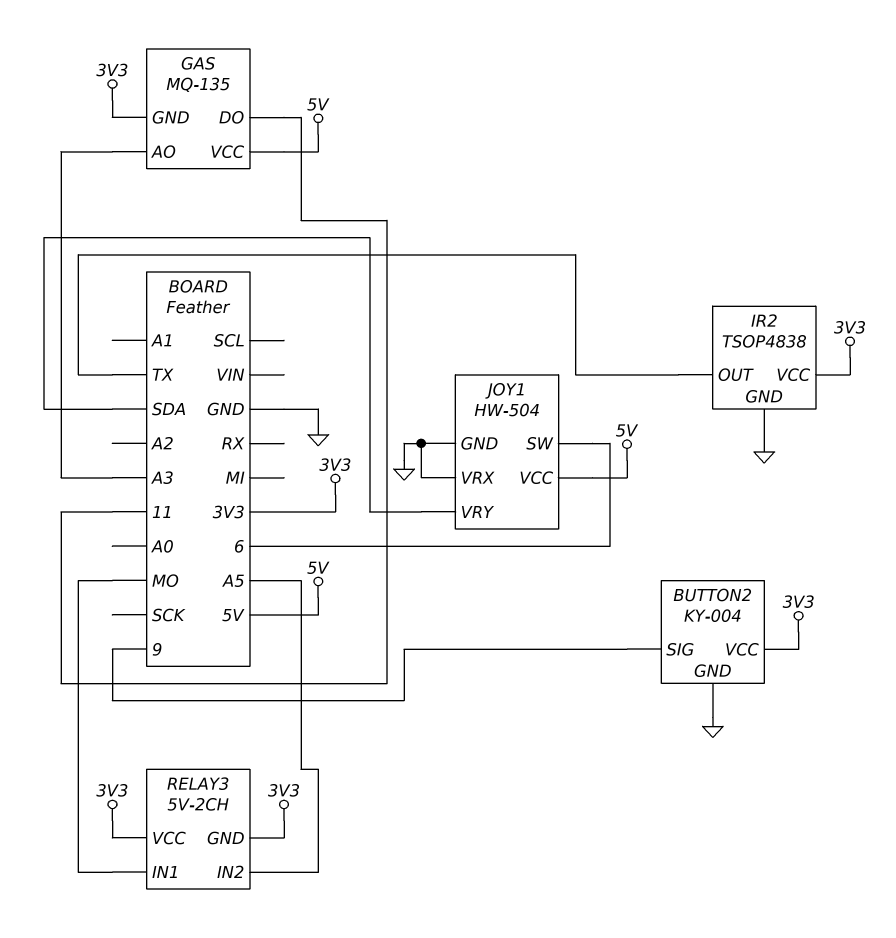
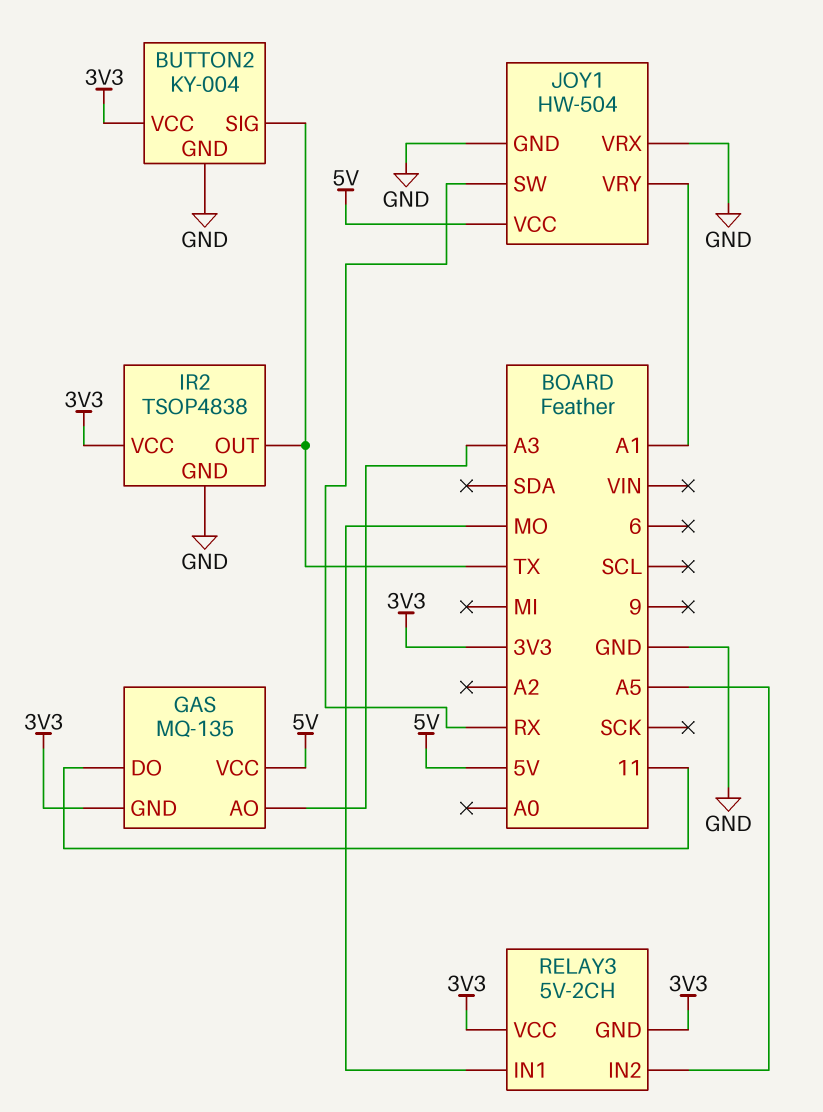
BUTTON2 pin SIG: 9 -> TX
JOY1 pin SW: 6 -> RX
JOY1 pin VRY: SDA -> A1

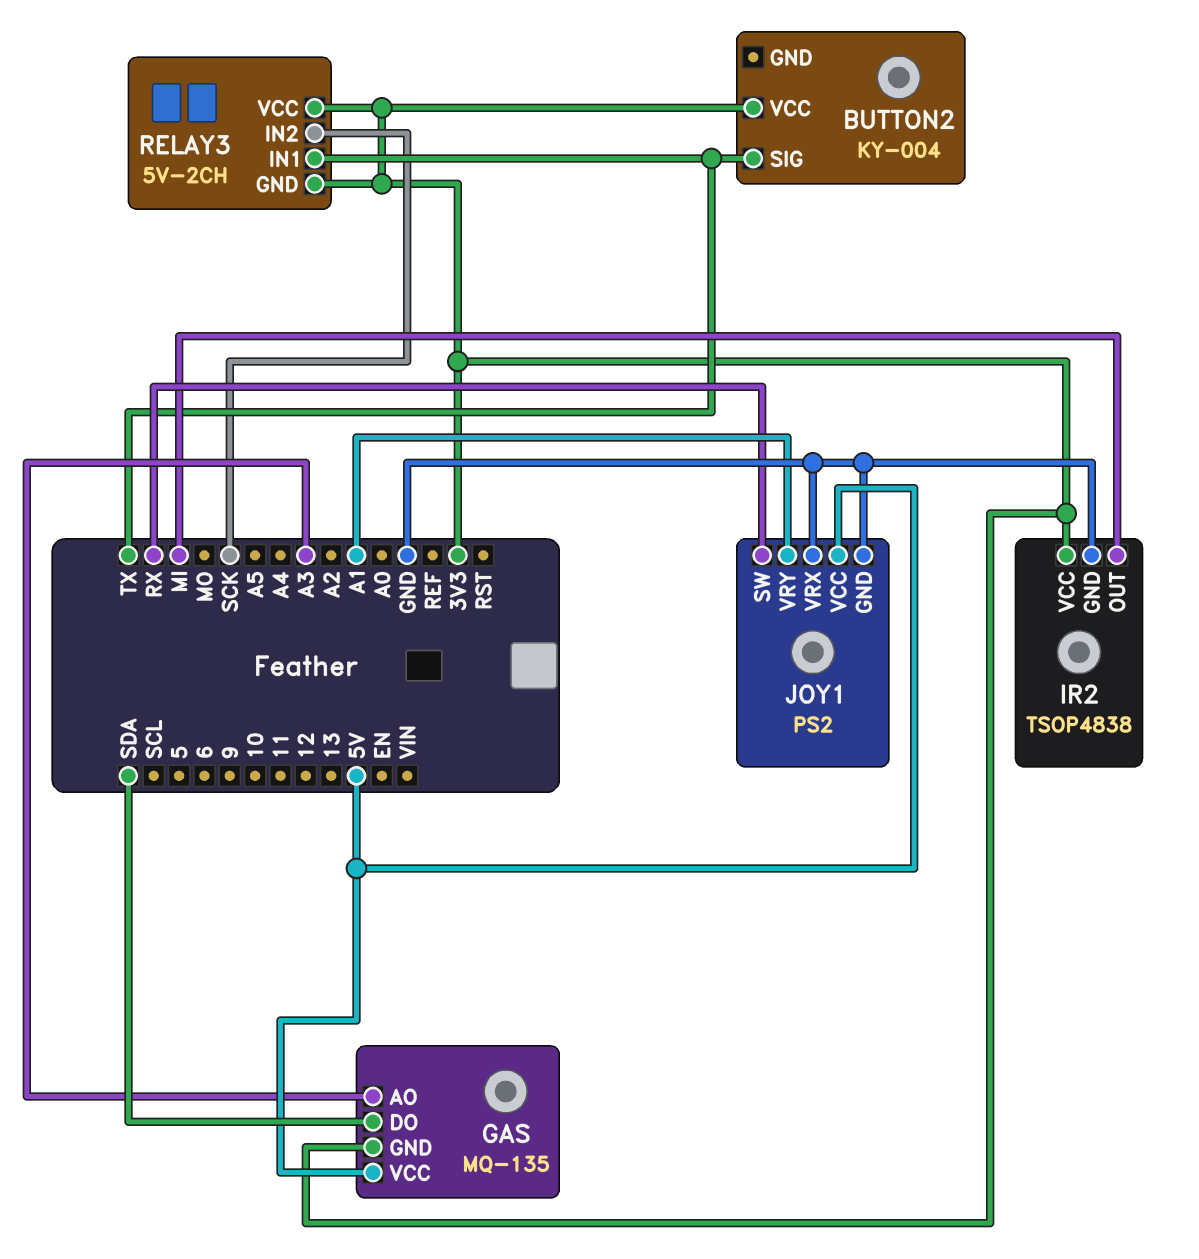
BUTTON2 pin GND: GND -> none
GAS pin DO: 11 -> SDA
IR2 pin OUT: TX -> MI
JOY1: HW-504 -> PS2
RELAY3 pin IN1: MO -> TX
RELAY3 pin IN2: A5 -> SCK

